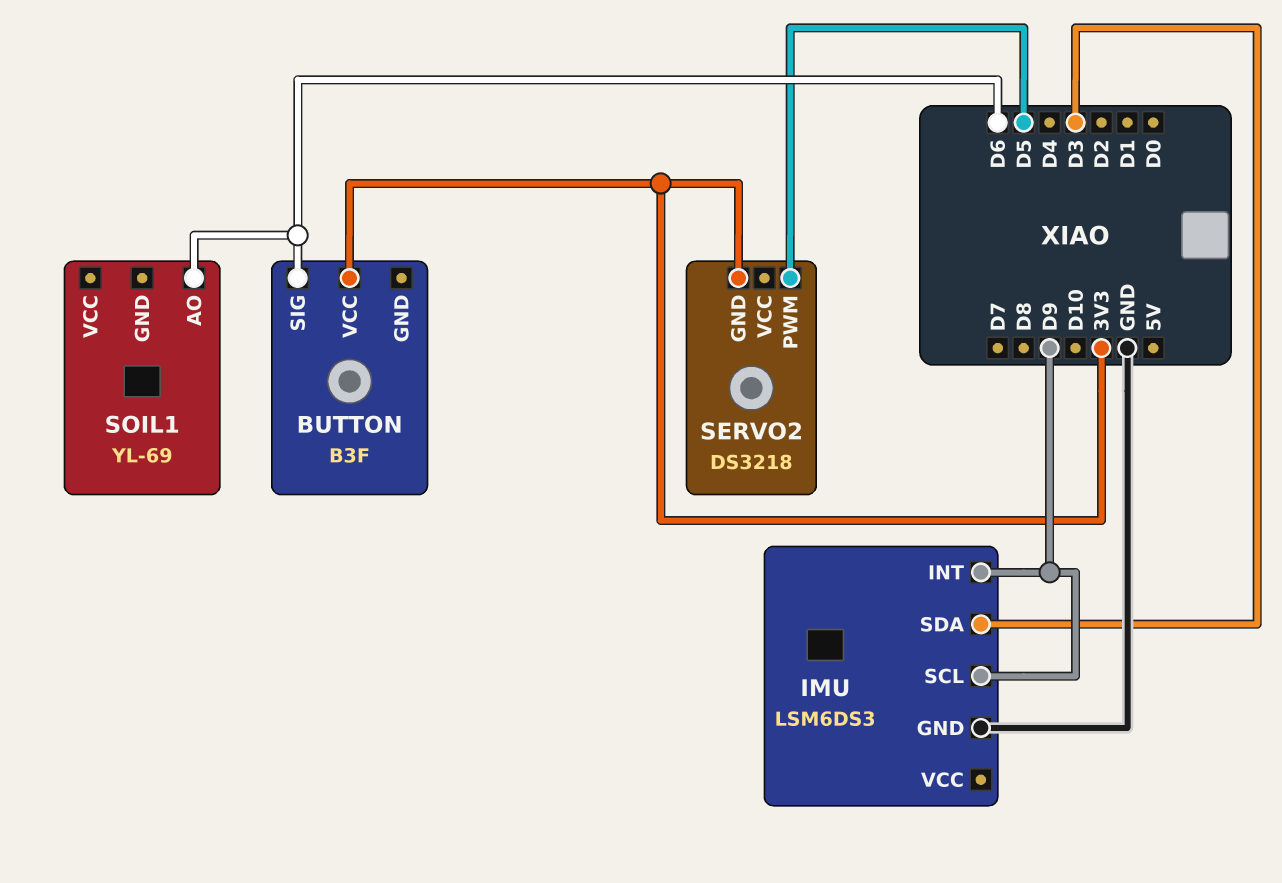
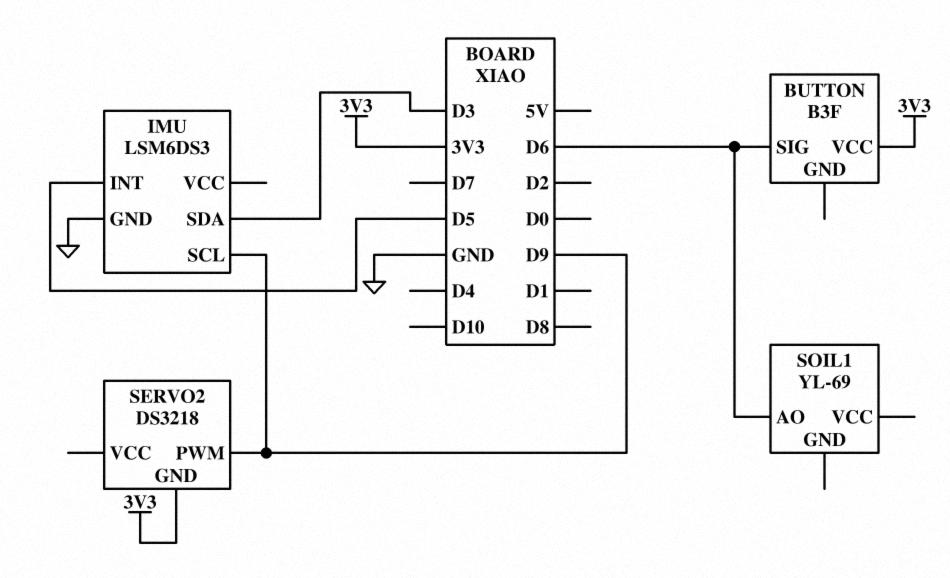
IMU pin INT: D9 -> D5
SERVO2 pin PWM: D5 -> D9

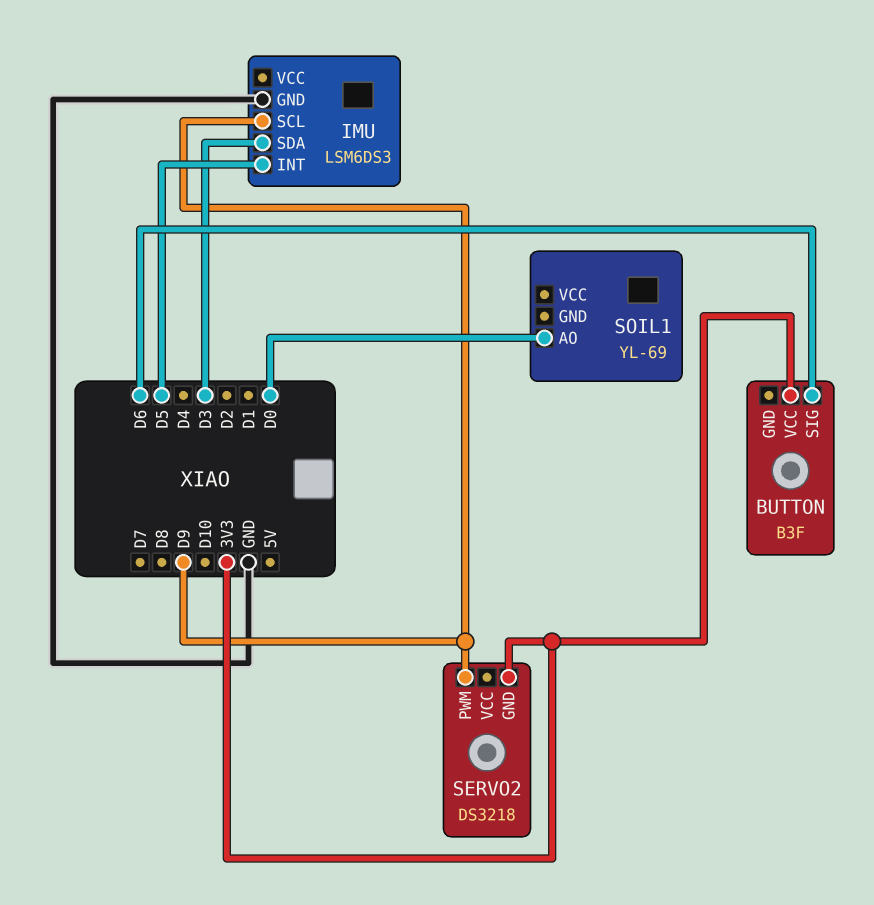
SOIL1 pin AO: D6 -> D0

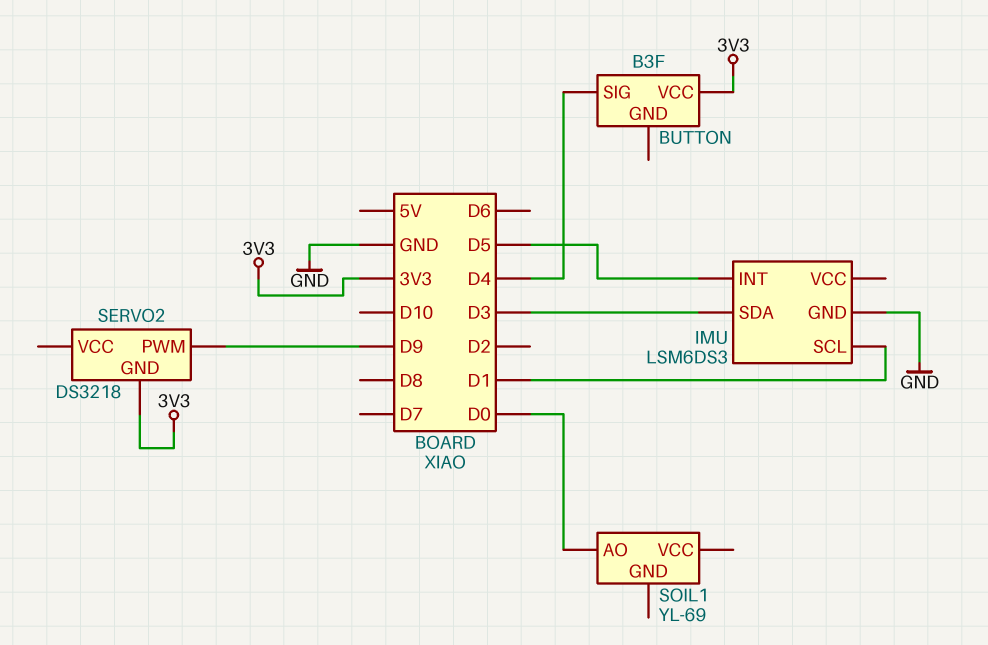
BUTTON pin SIG: D6 -> D4
IMU pin SCL: D9 -> D1

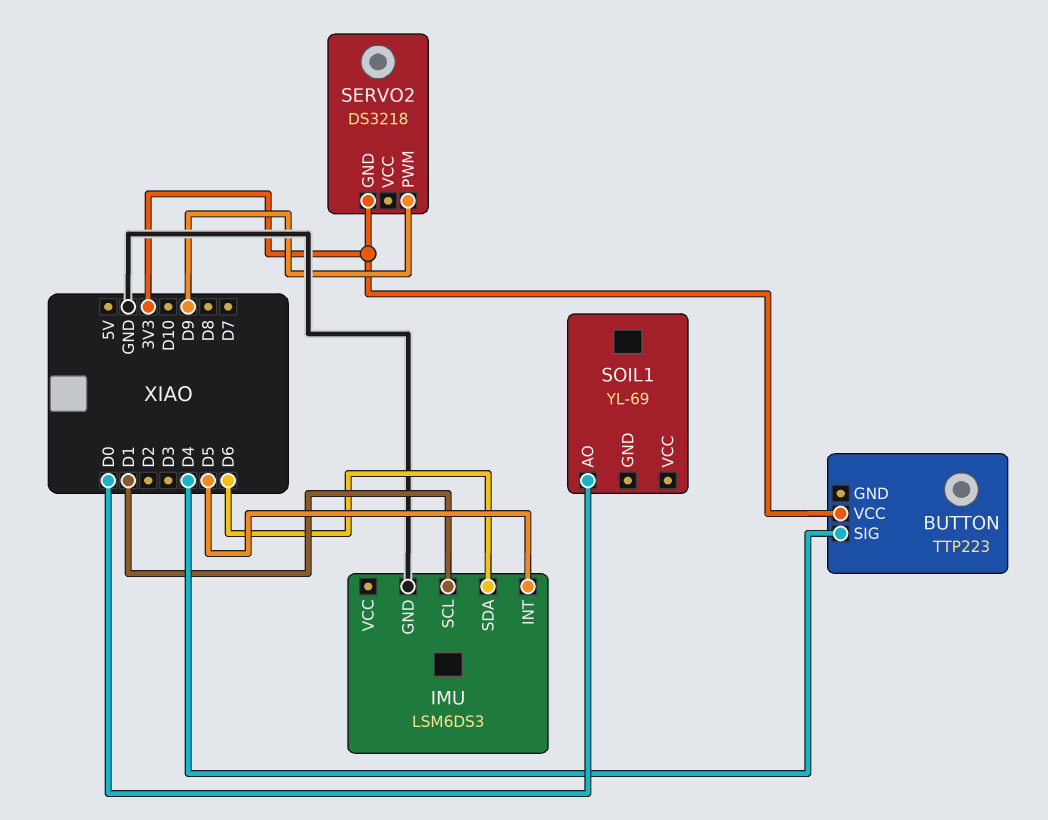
BUTTON: B3F -> TTP223
IMU pin SDA: D3 -> D6

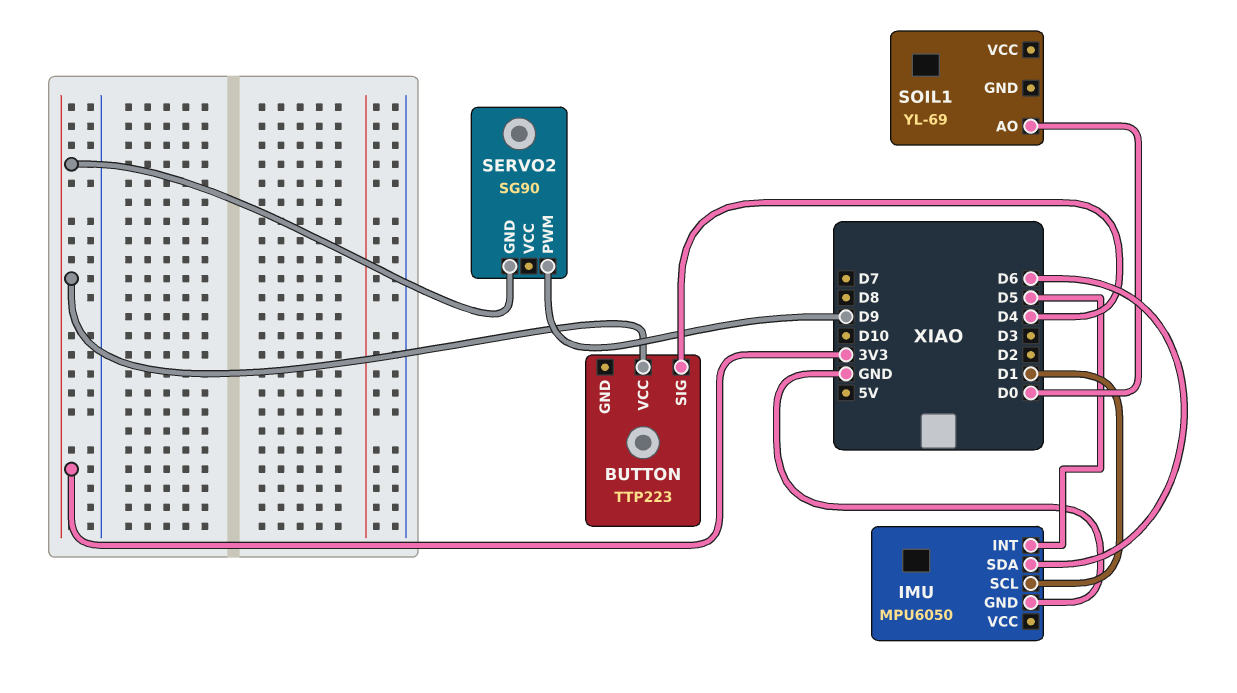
IMU: LSM6DS3 -> MPU6050
SERVO2: DS3218 -> SG90

